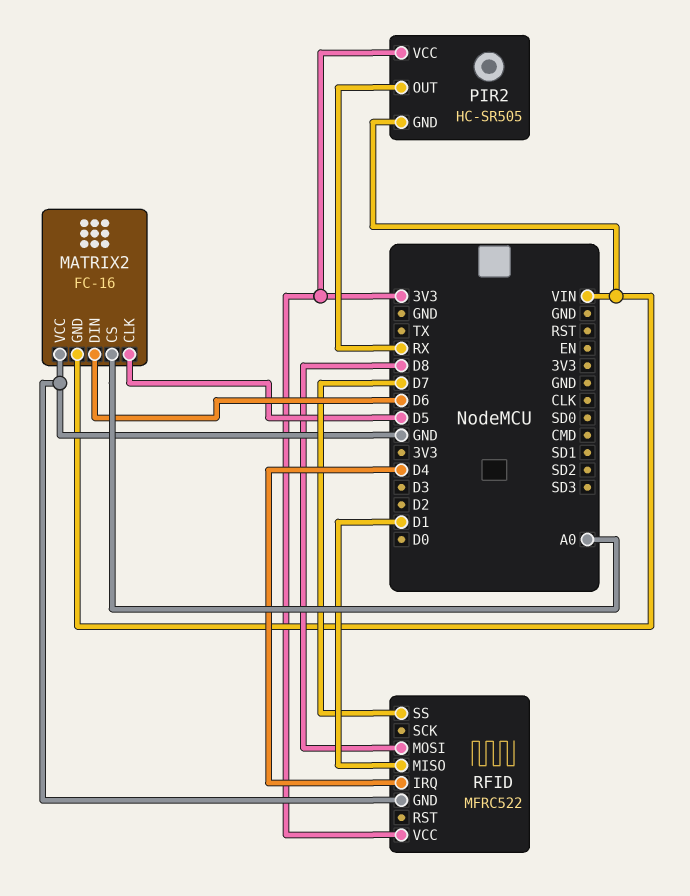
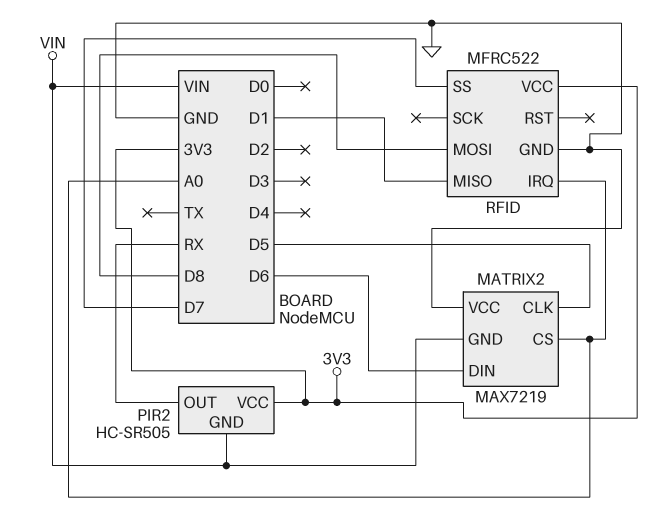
MATRIX2: FC-16 -> MAX7219
RFID pin IRQ: D4 -> A0

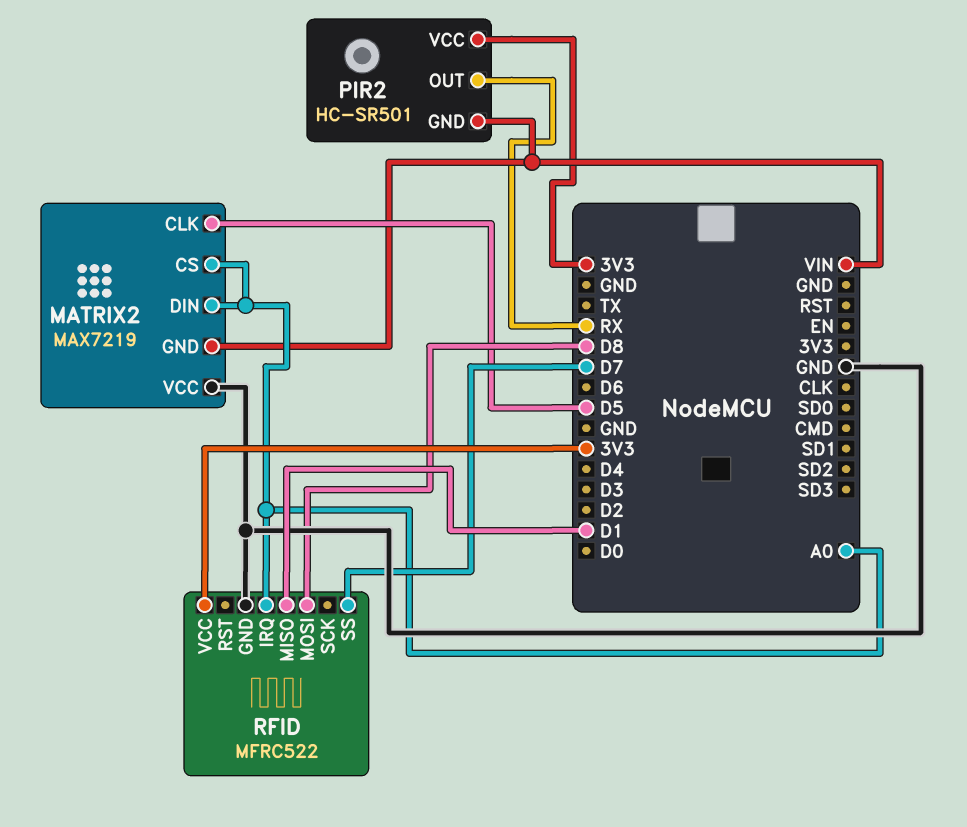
MATRIX2 pin DIN: D6 -> A0
PIR2: HC-SR505 -> HC-SR501

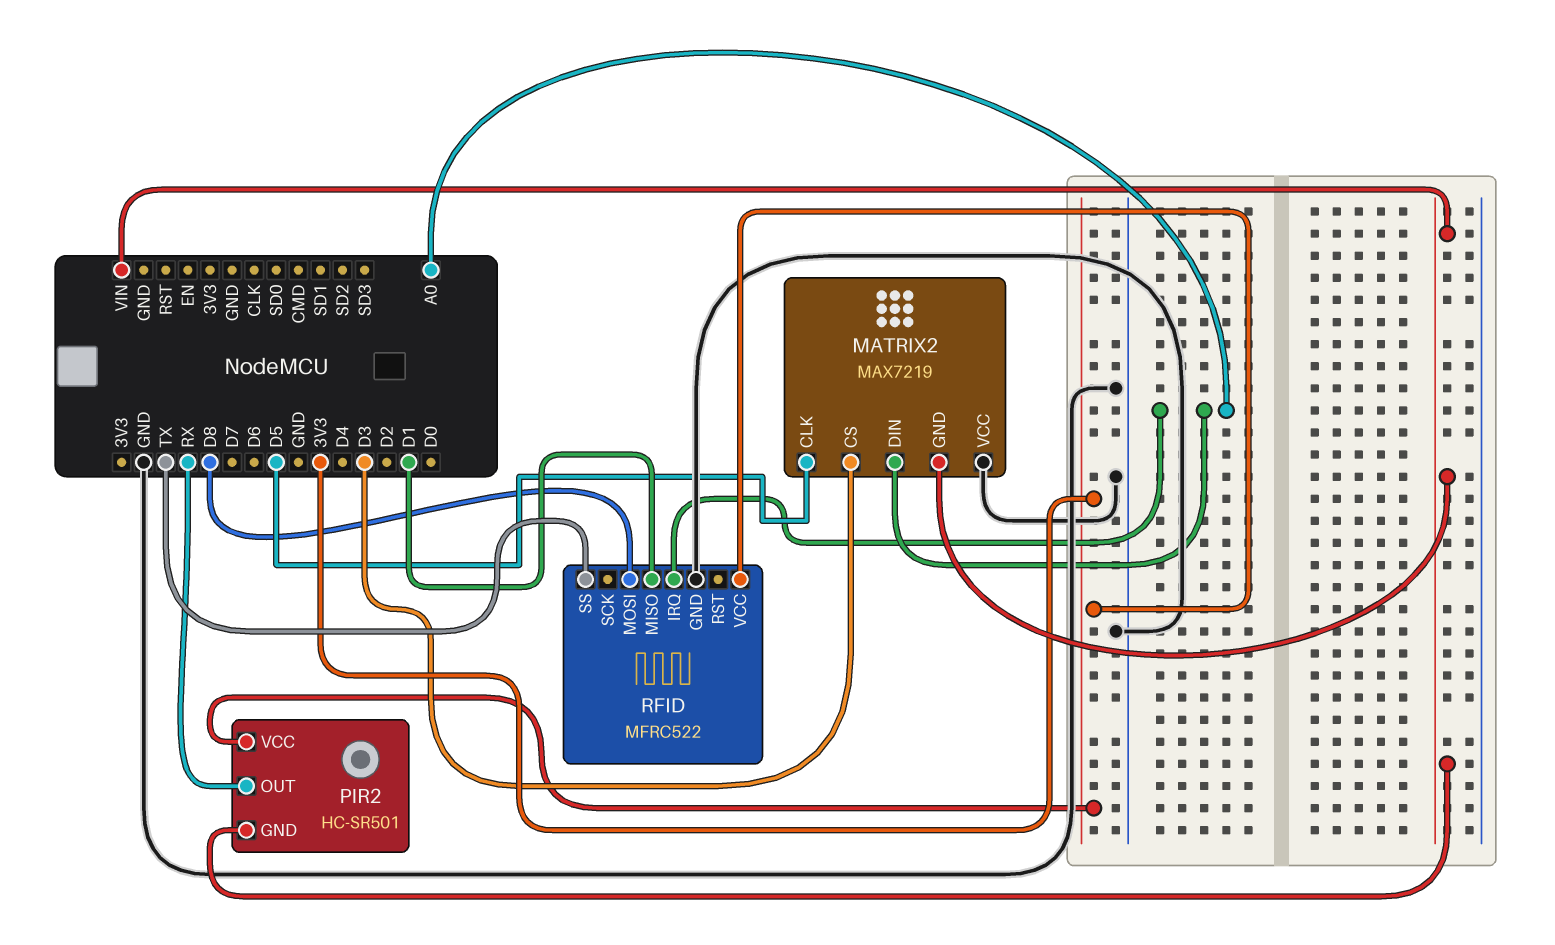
MATRIX2 pin CS: A0 -> D3
RFID pin SS: D7 -> TX

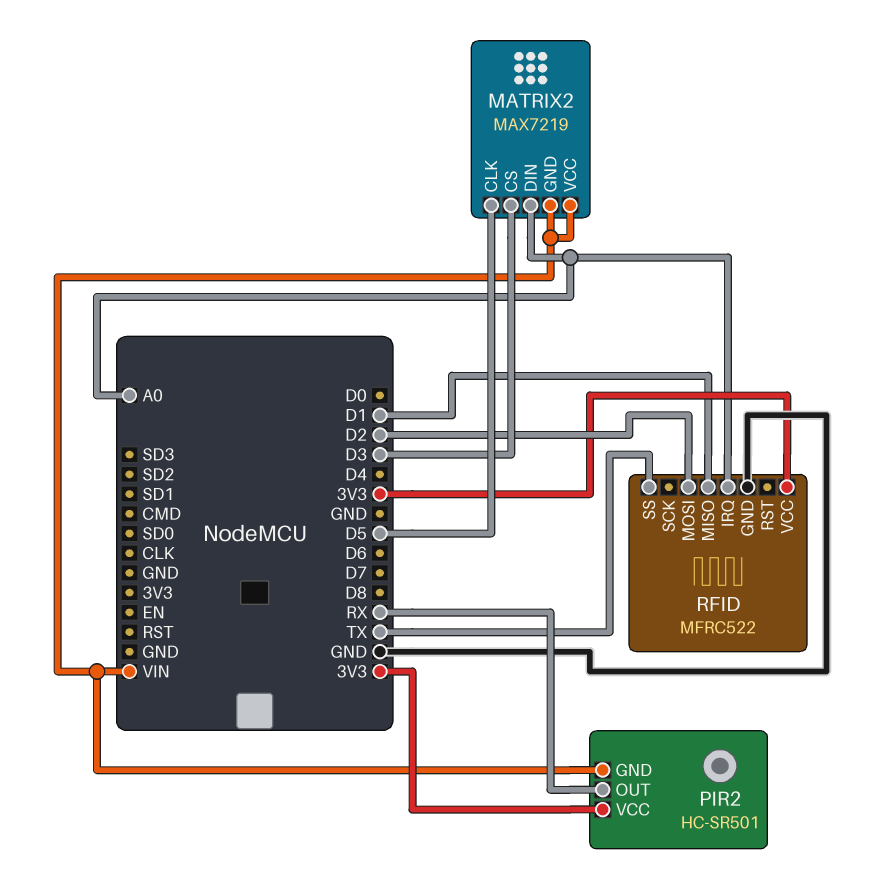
MATRIX2 pin VCC: GND -> VIN
RFID pin MOSI: D8 -> D2

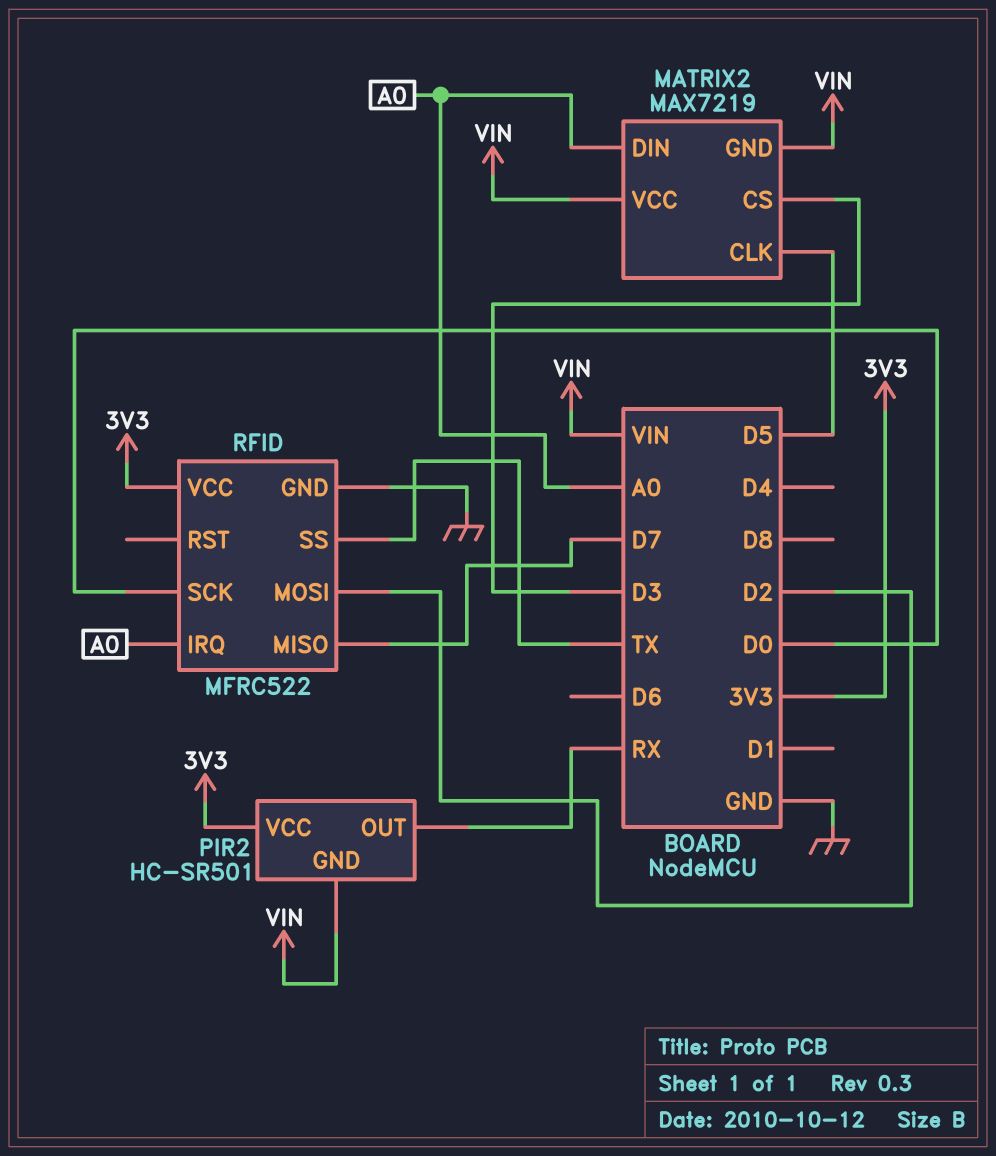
RFID pin MISO: D1 -> D7
RFID pin SCK: none -> D0

